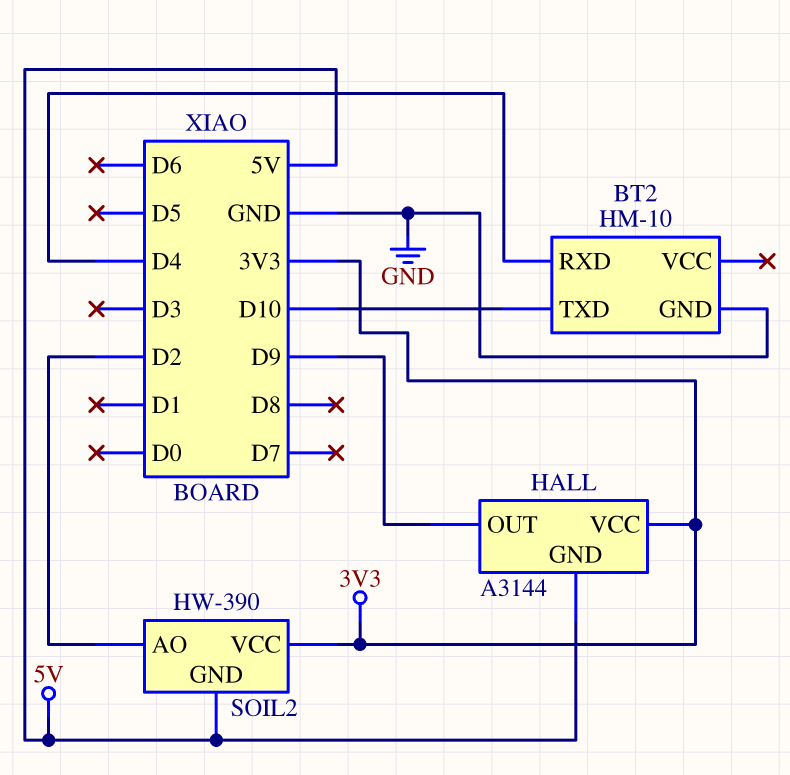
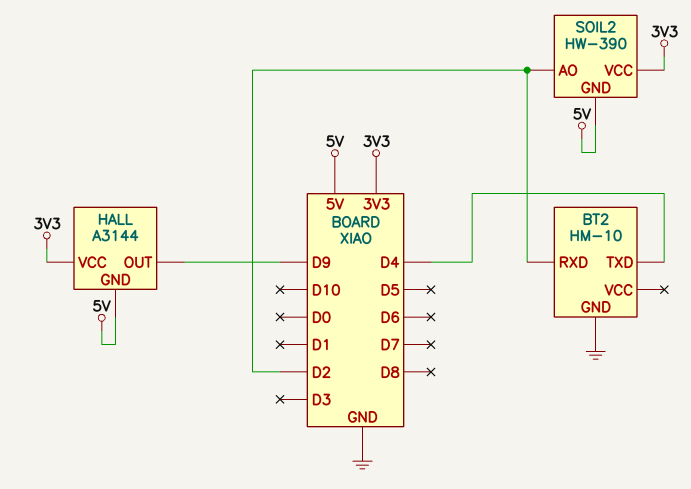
BT2 pin RXD: D4 -> D2
BT2 pin TXD: D10 -> D4

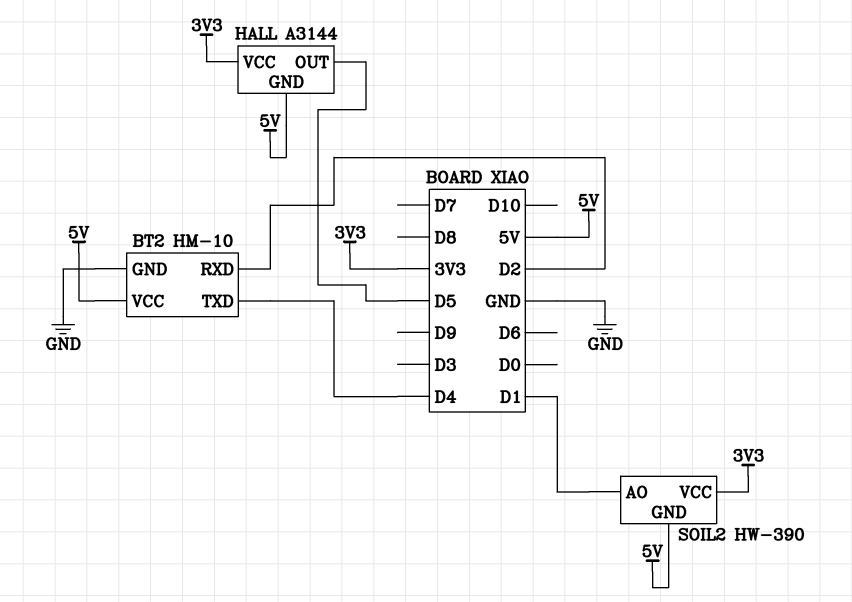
BT2 pin VCC: none -> 5V
HALL pin OUT: D9 -> D5
SOIL2 pin AO: D2 -> D1

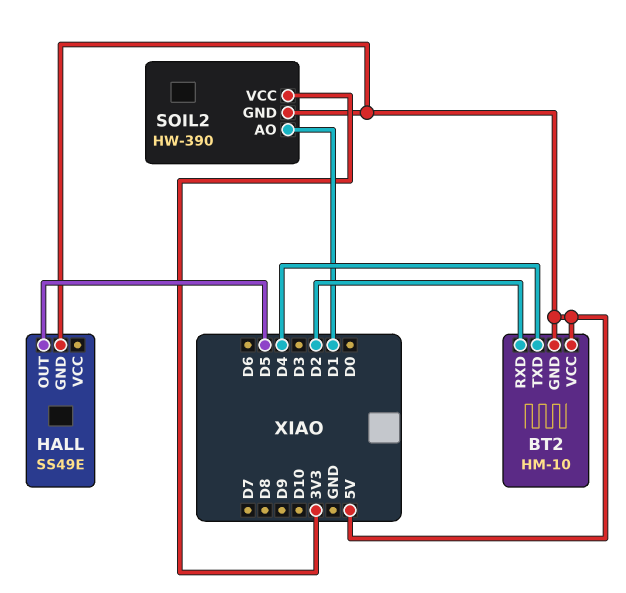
BT2 pin GND: GND -> 5V
HALL: A3144 -> SS49E
HALL pin VCC: 3V3 -> none

